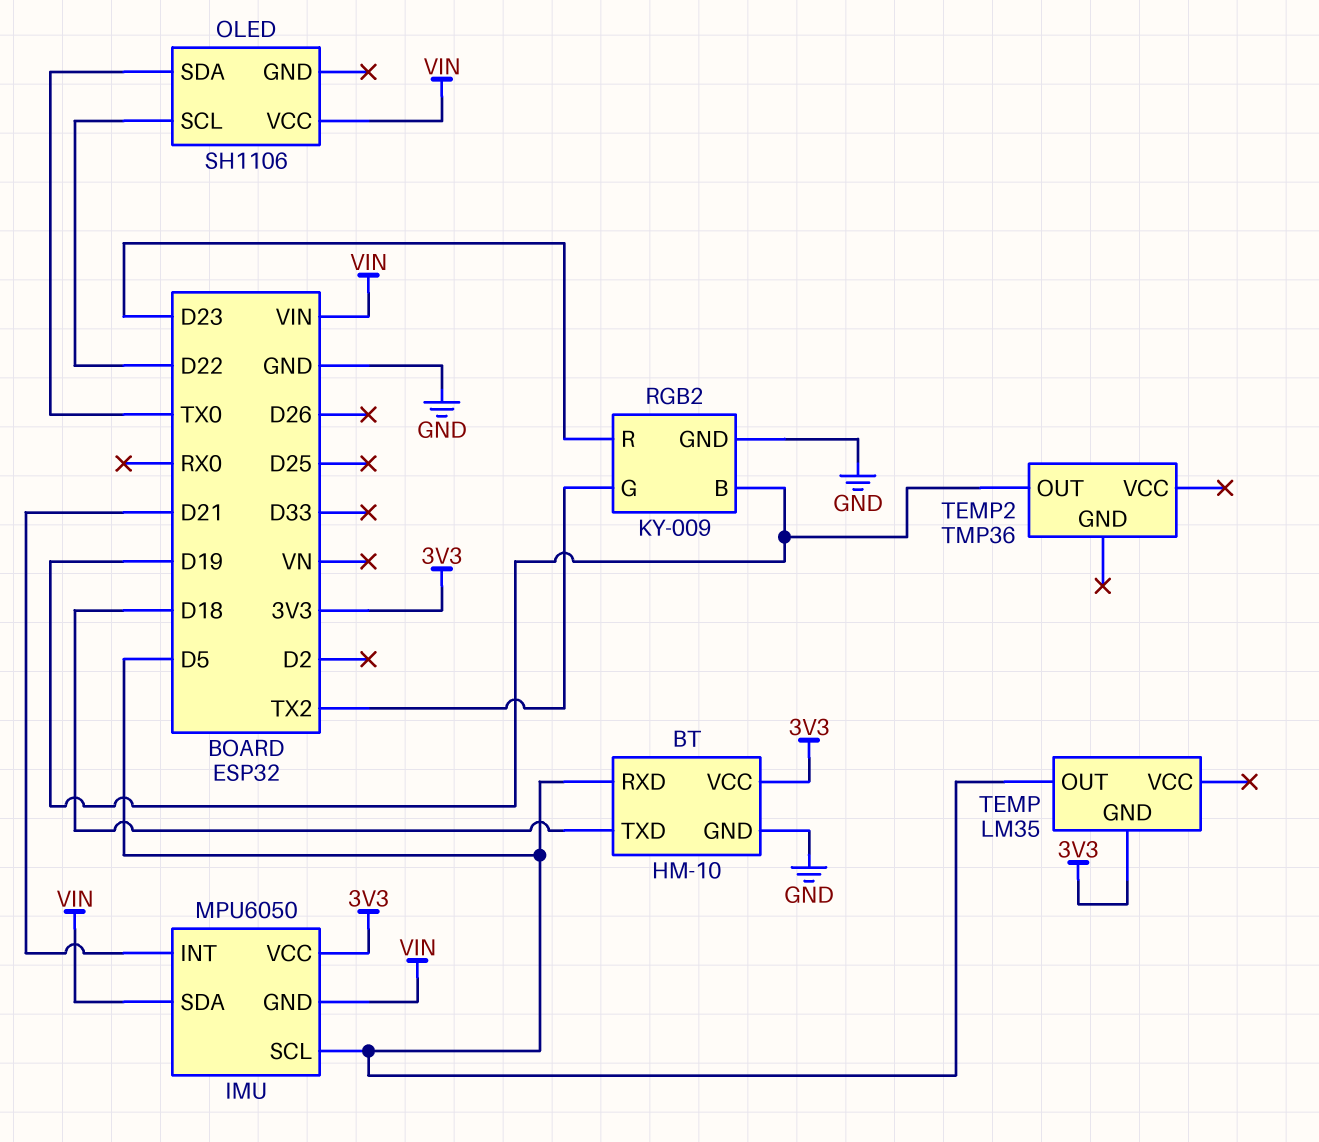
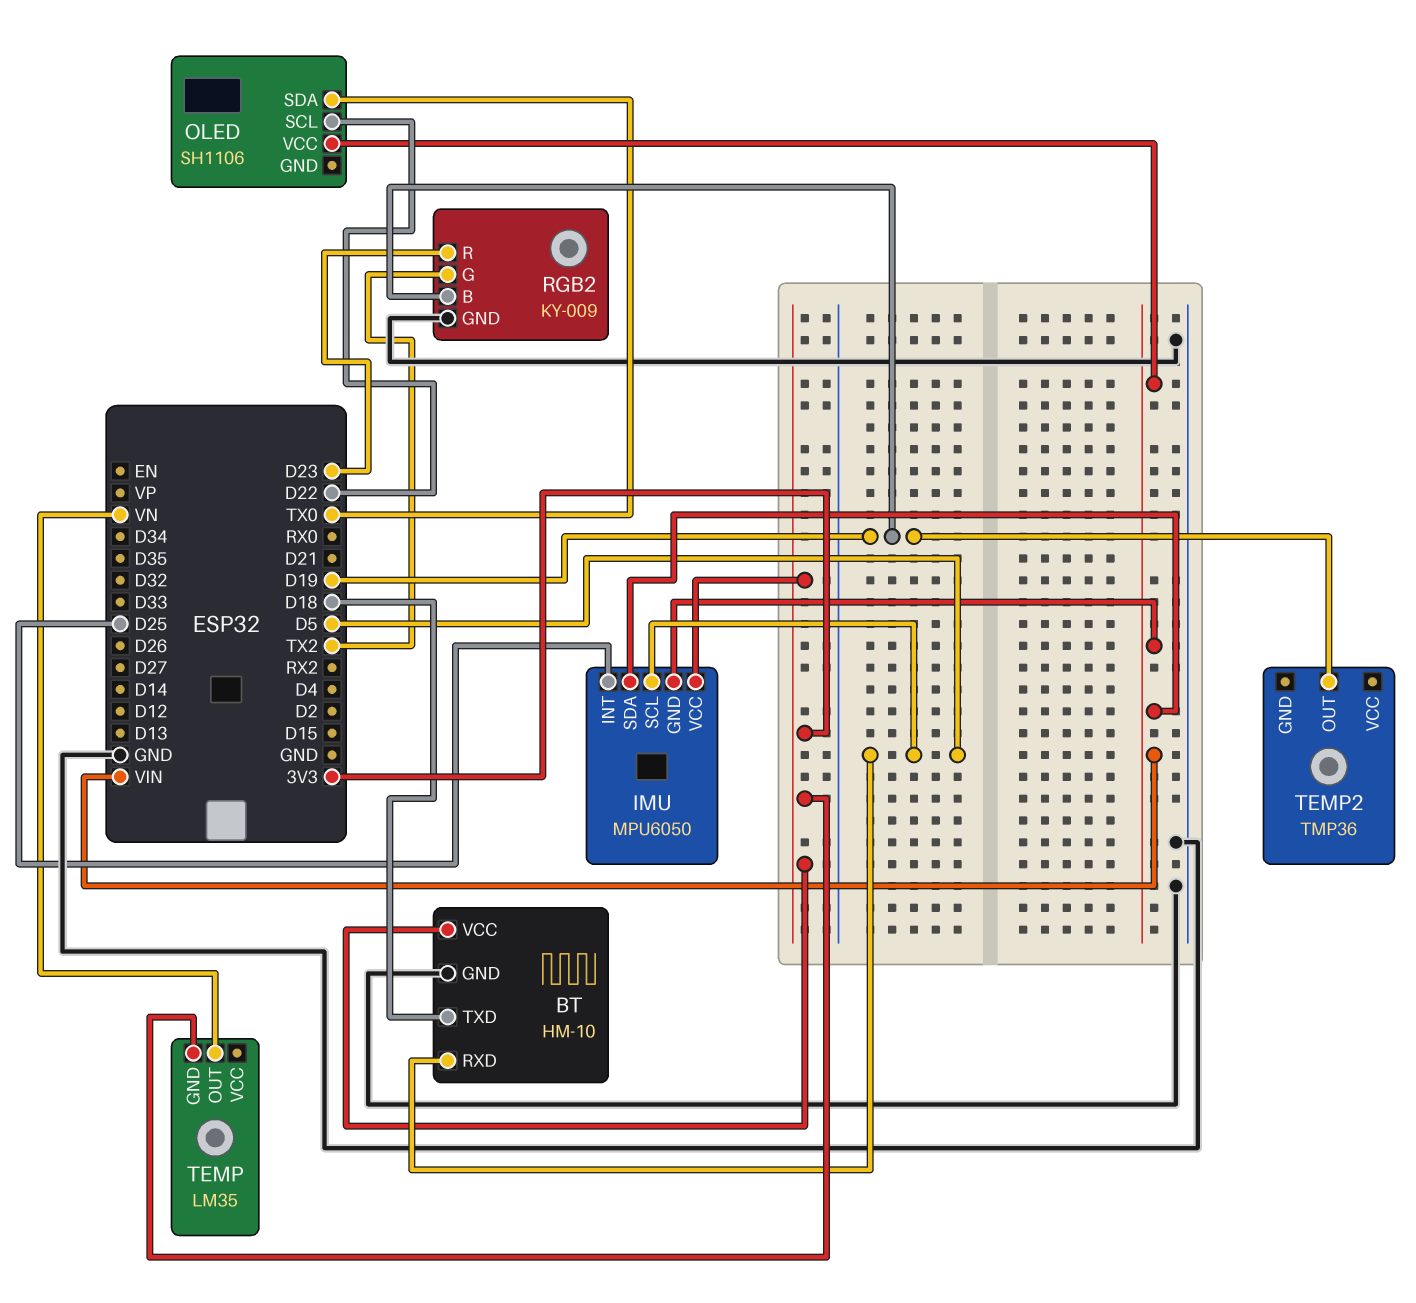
IMU pin INT: D21 -> D25
TEMP pin OUT: D5 -> VN

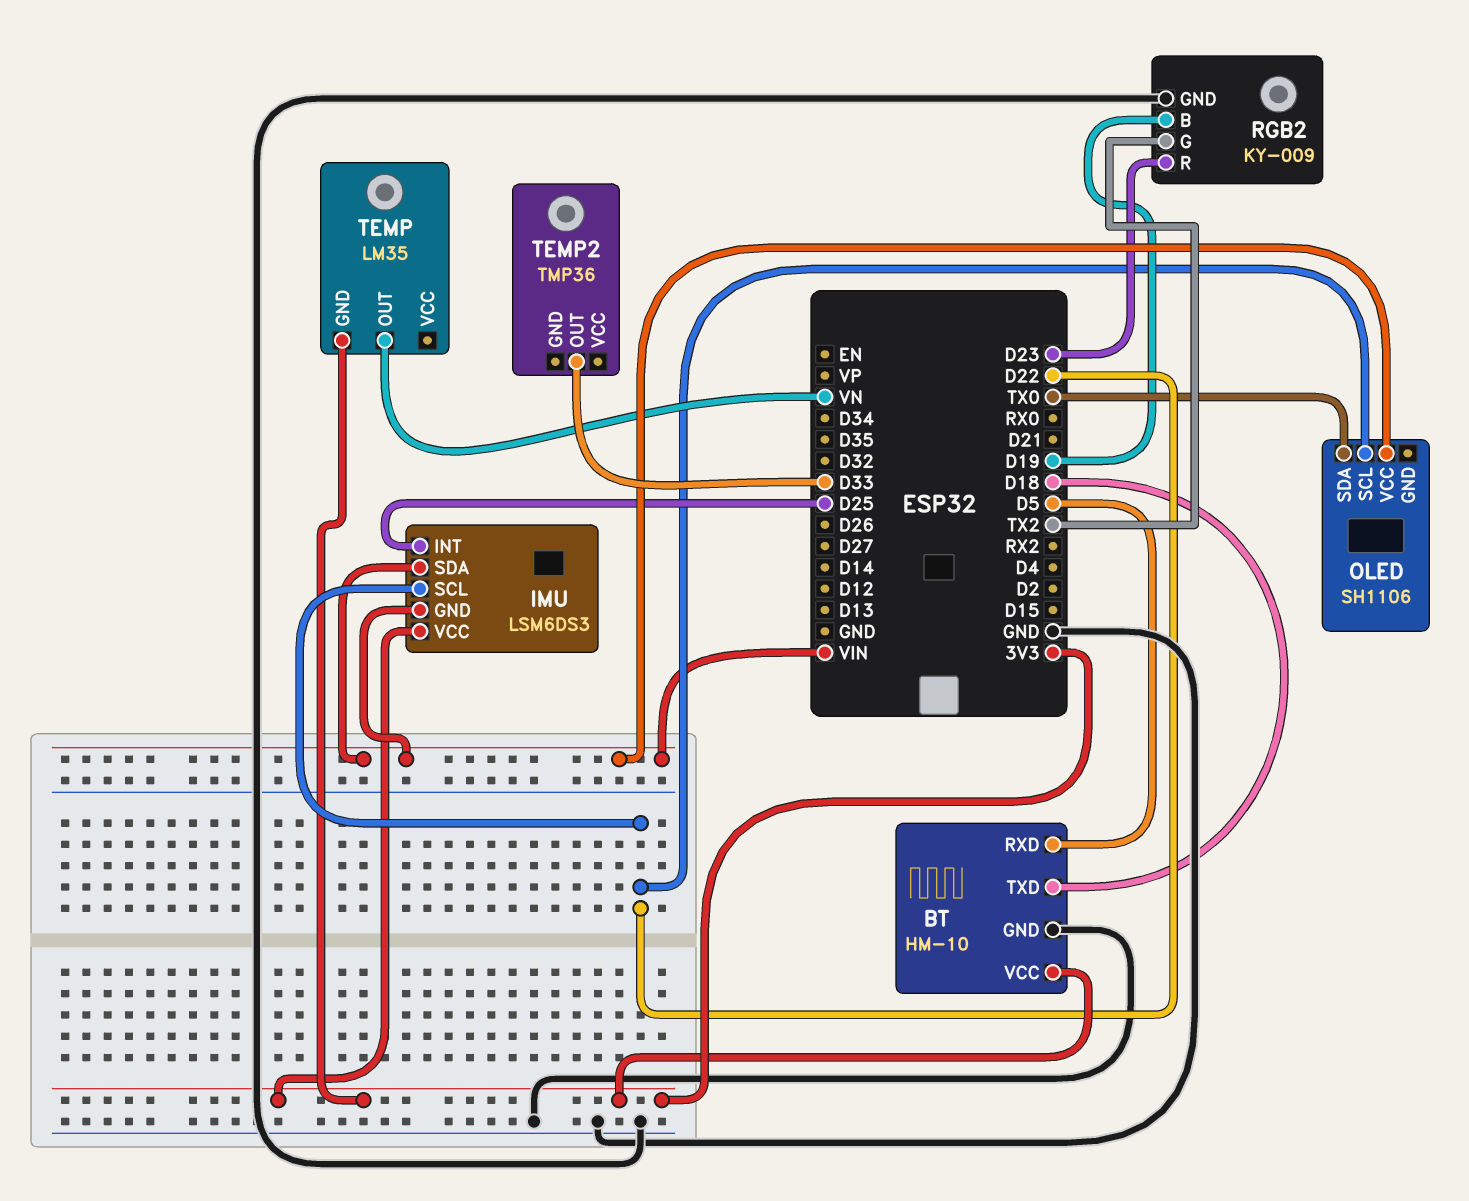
IMU: MPU6050 -> LSM6DS3
IMU pin SCL: D5 -> D22
TEMP2 pin OUT: D19 -> D33

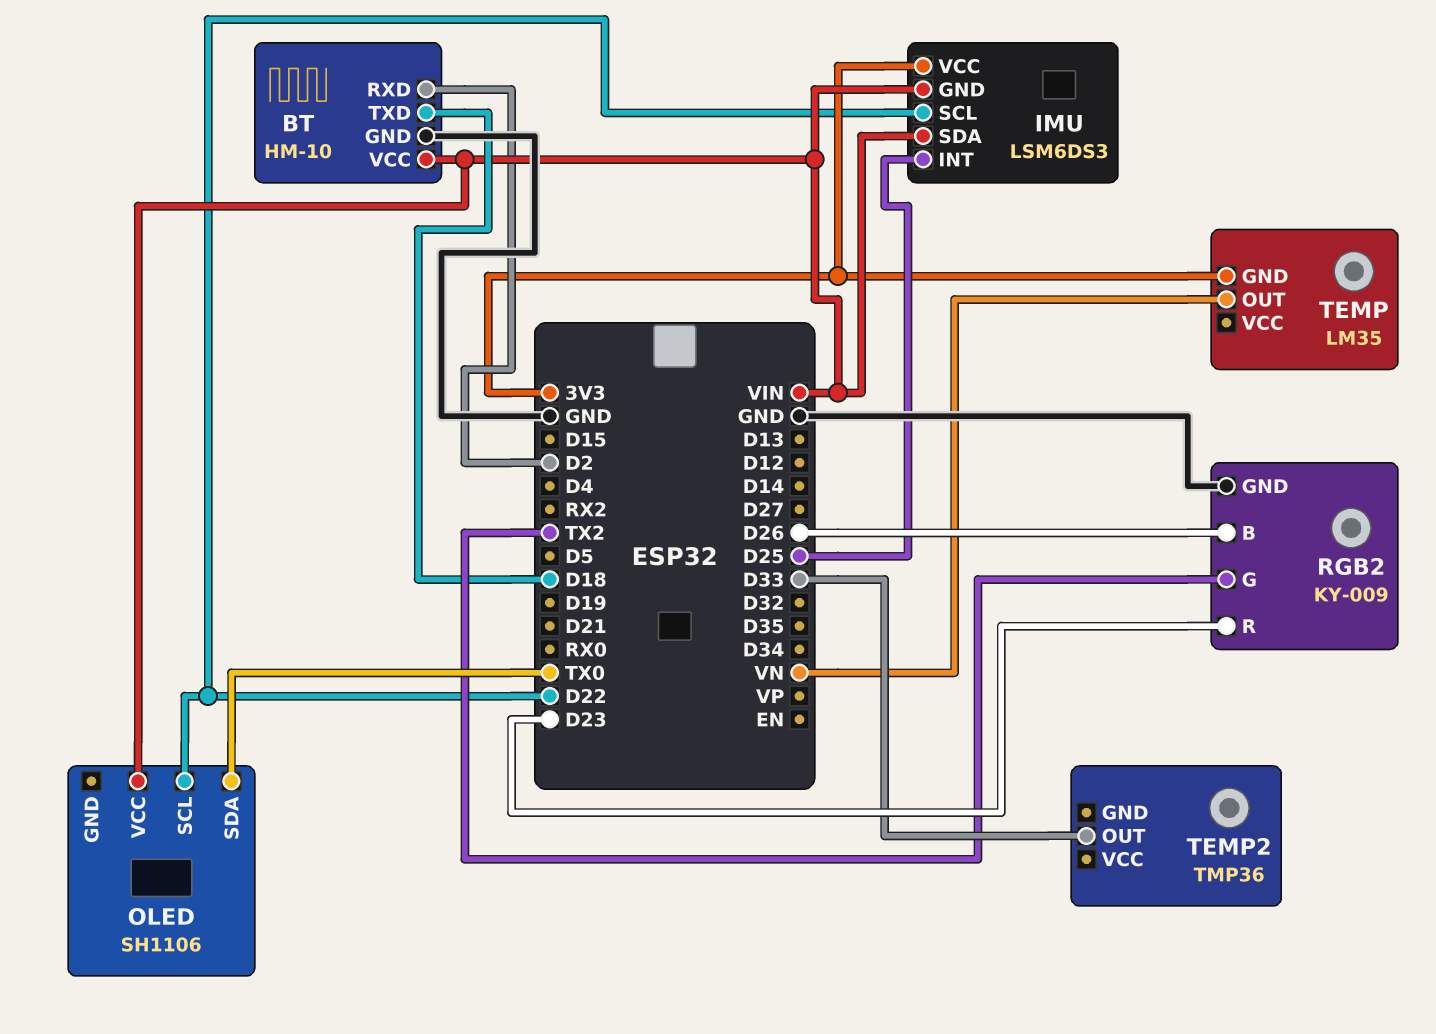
BT pin RXD: D5 -> D2
BT pin VCC: 3V3 -> VIN
RGB2 pin B: D19 -> D26

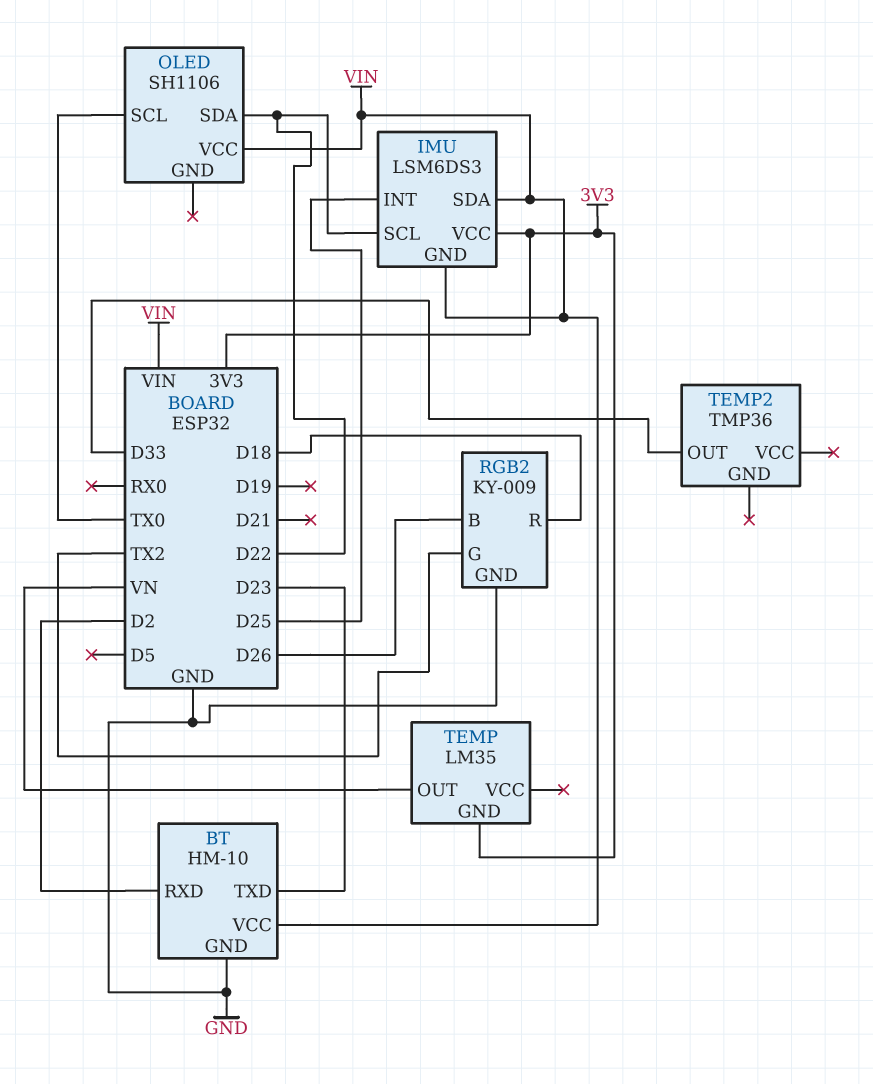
BT pin TXD: D18 -> D23
OLED pin SCL: D22 -> TX0
OLED pin SDA: TX0 -> D22
RGB2 pin R: D23 -> D18

